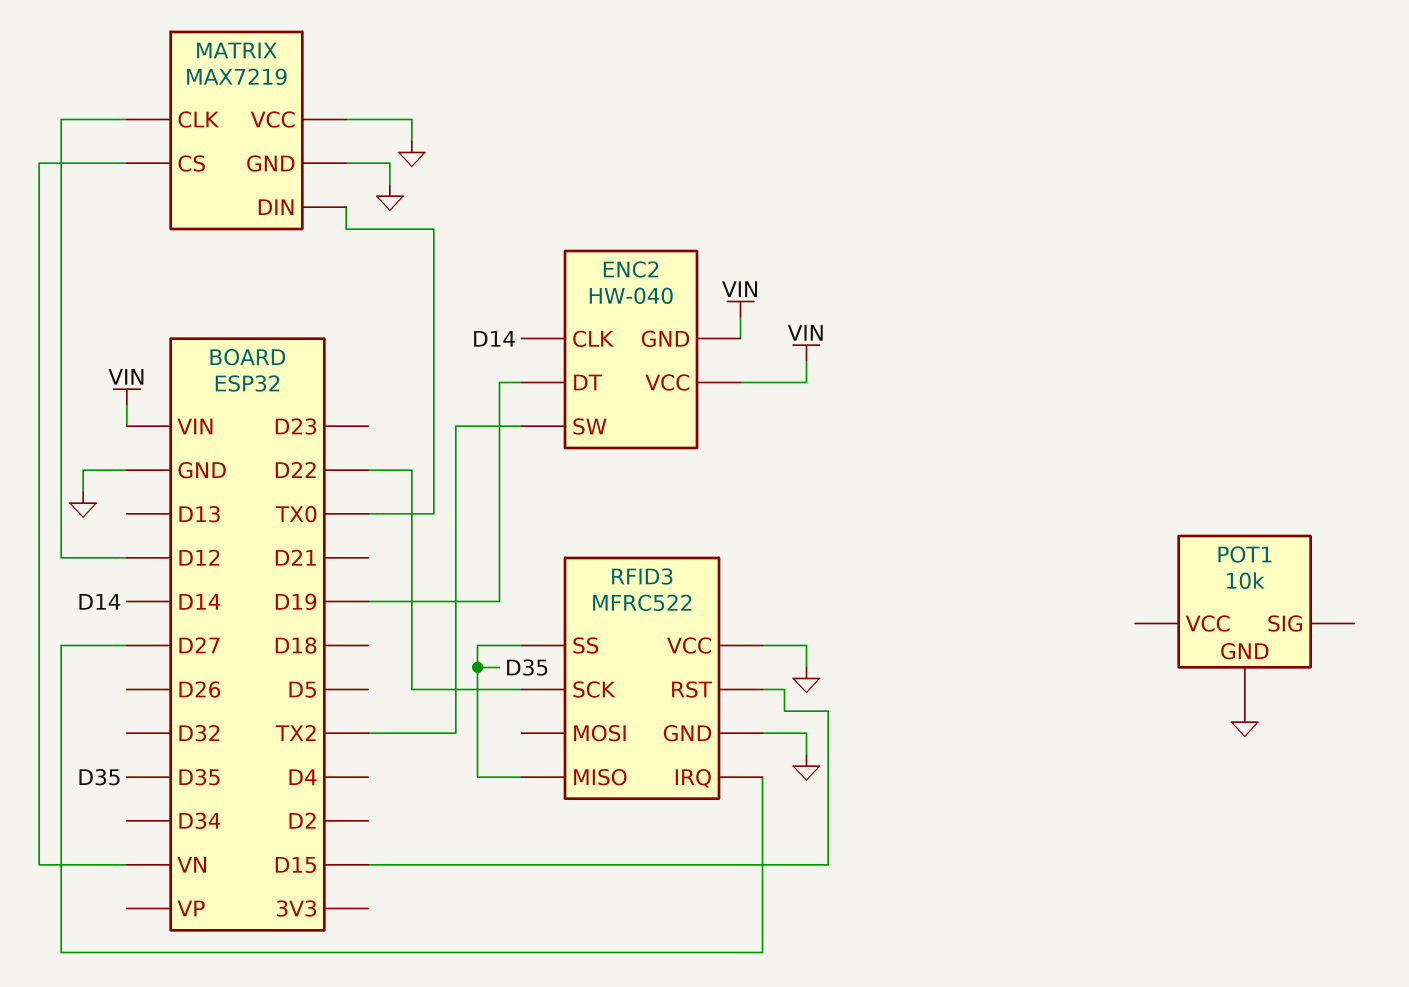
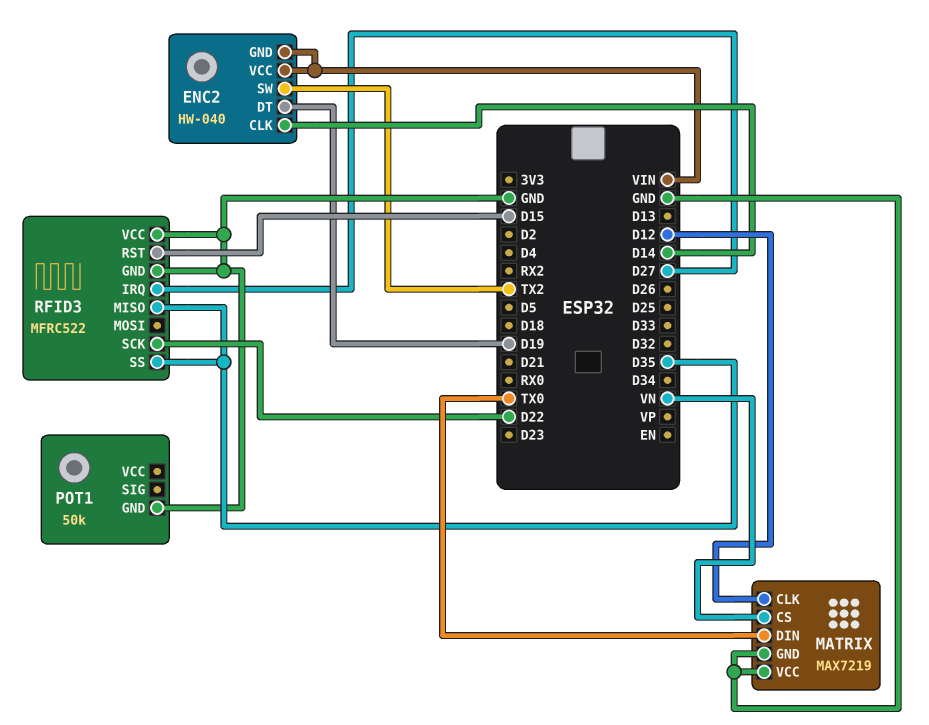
POT1: 10k -> 50k

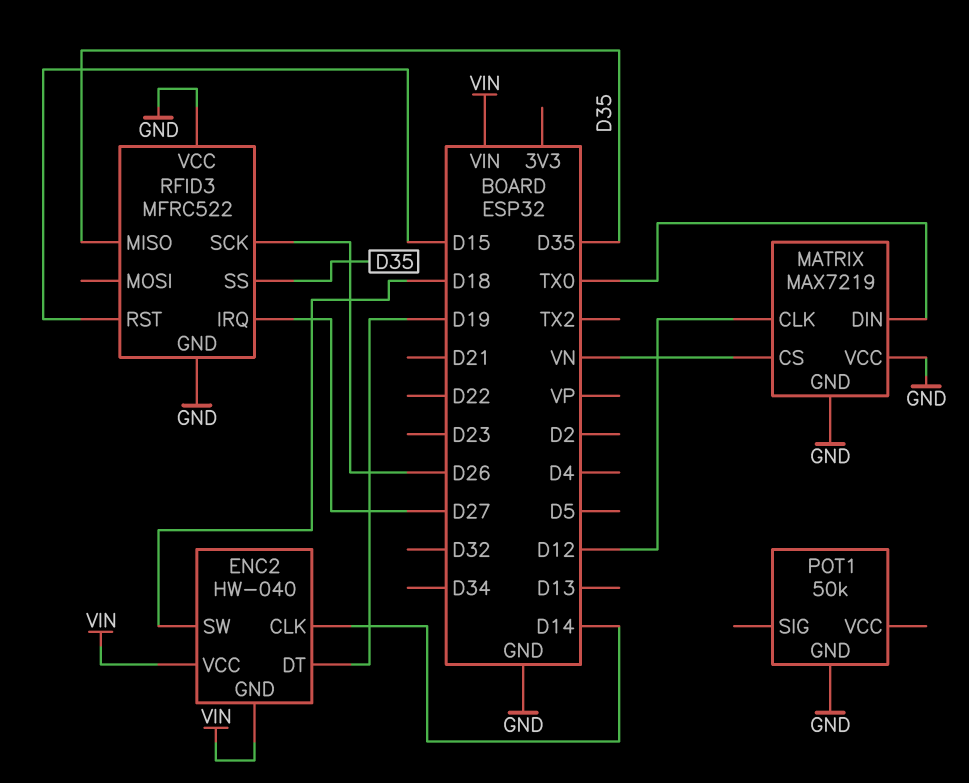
ENC2 pin SW: TX2 -> D18
RFID3 pin SCK: D22 -> D26

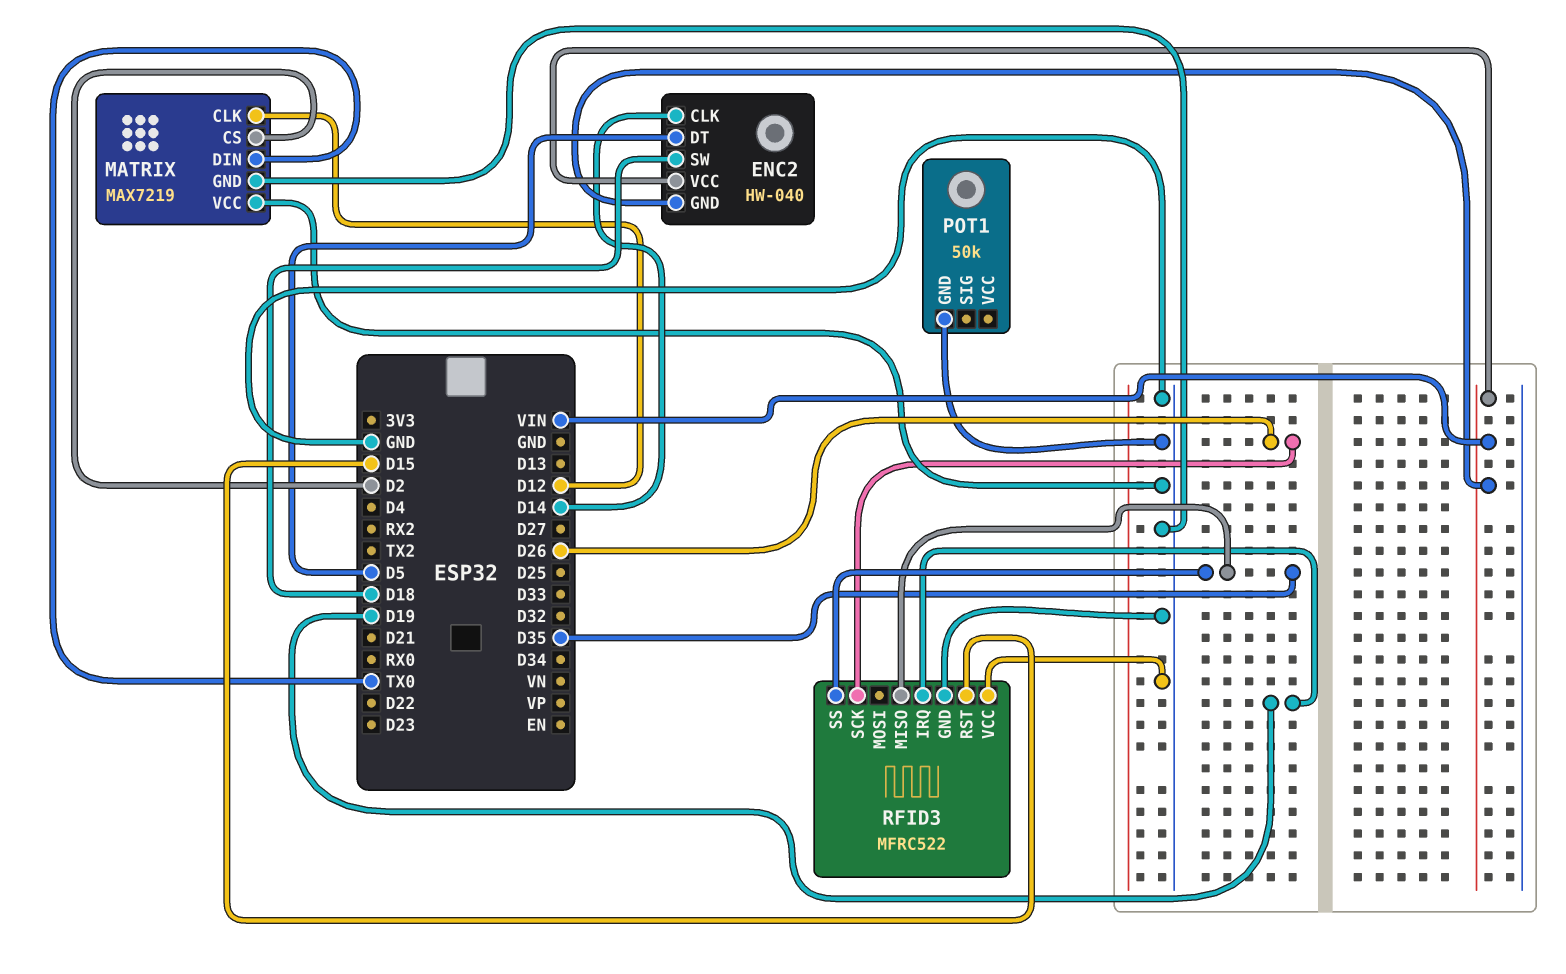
ENC2 pin DT: D19 -> D5
MATRIX pin CS: VN -> D2
RFID3 pin IRQ: D27 -> D19

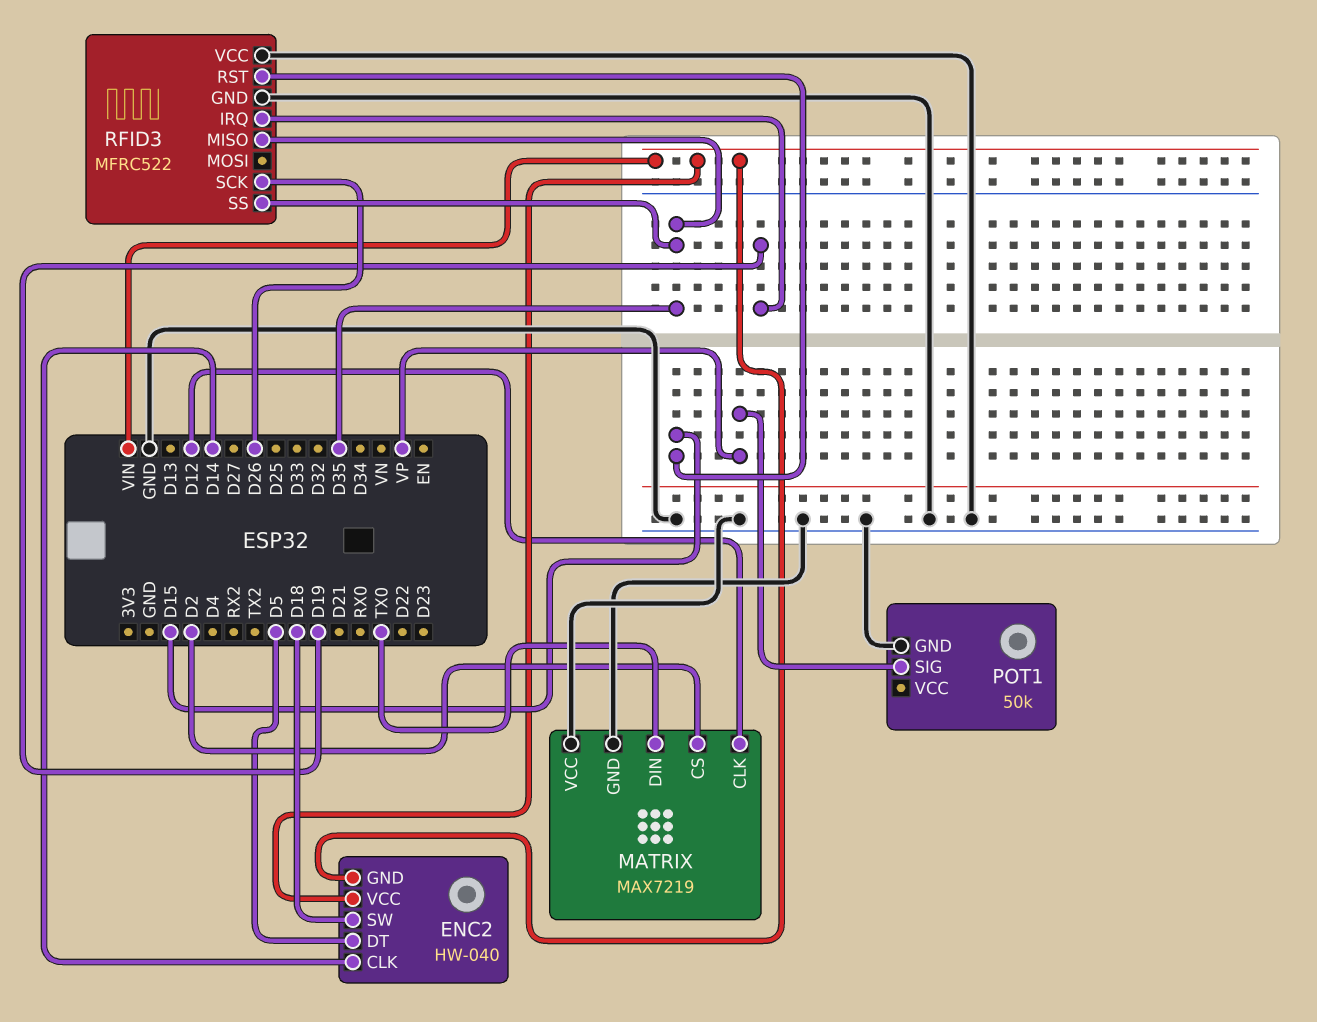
POT1 pin SIG: none -> VP

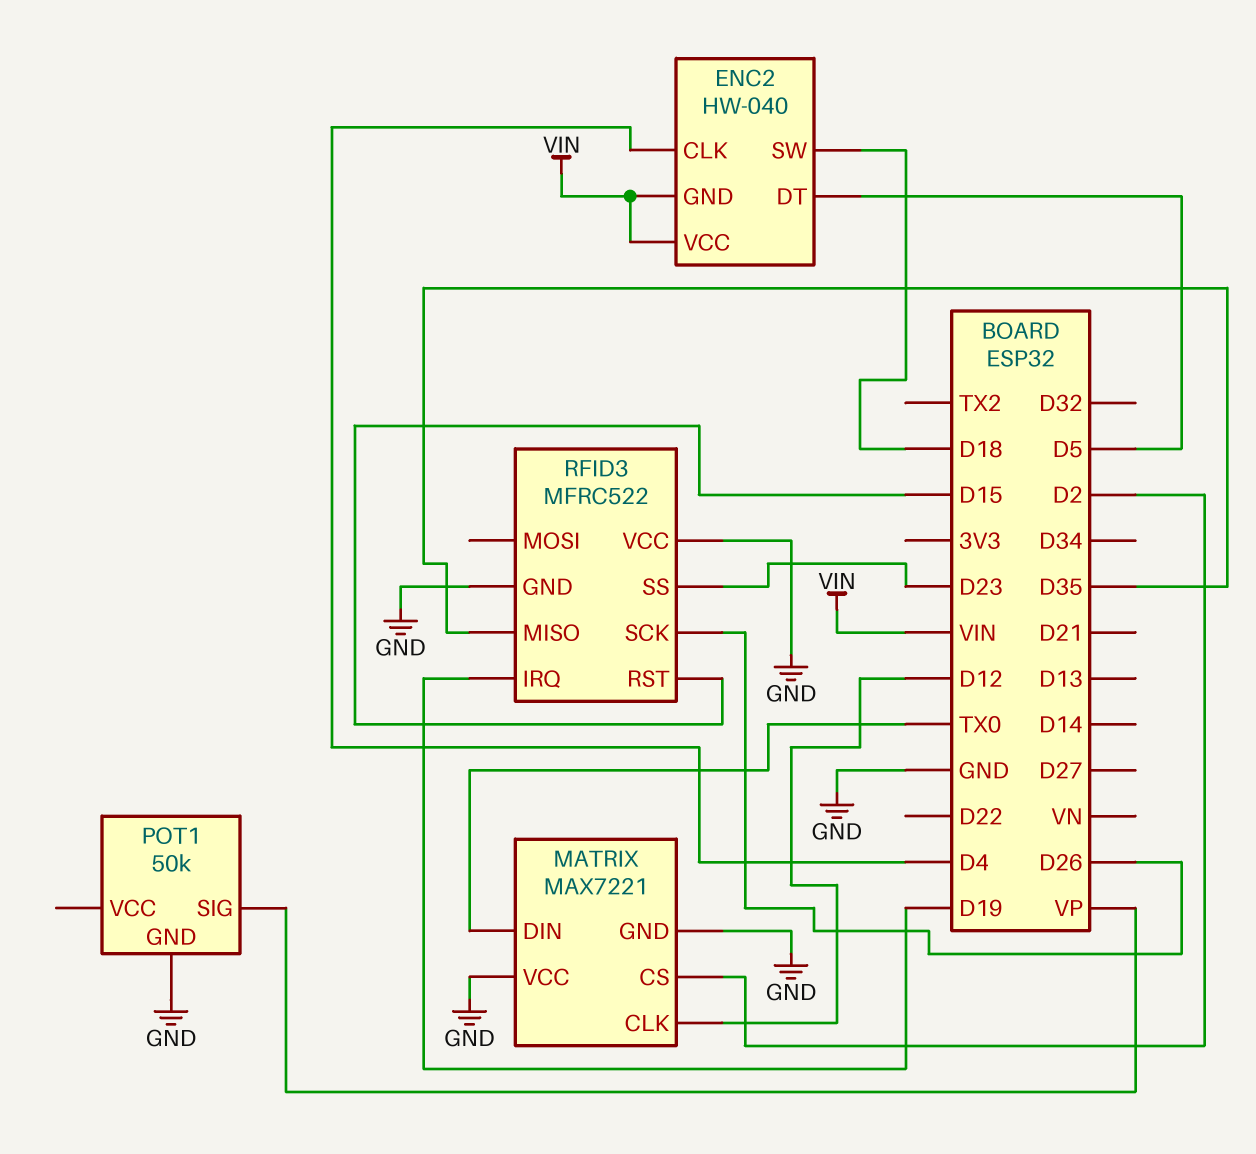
ENC2 pin CLK: D14 -> D4
MATRIX: MAX7219 -> MAX7221
RFID3 pin SS: D35 -> D23

